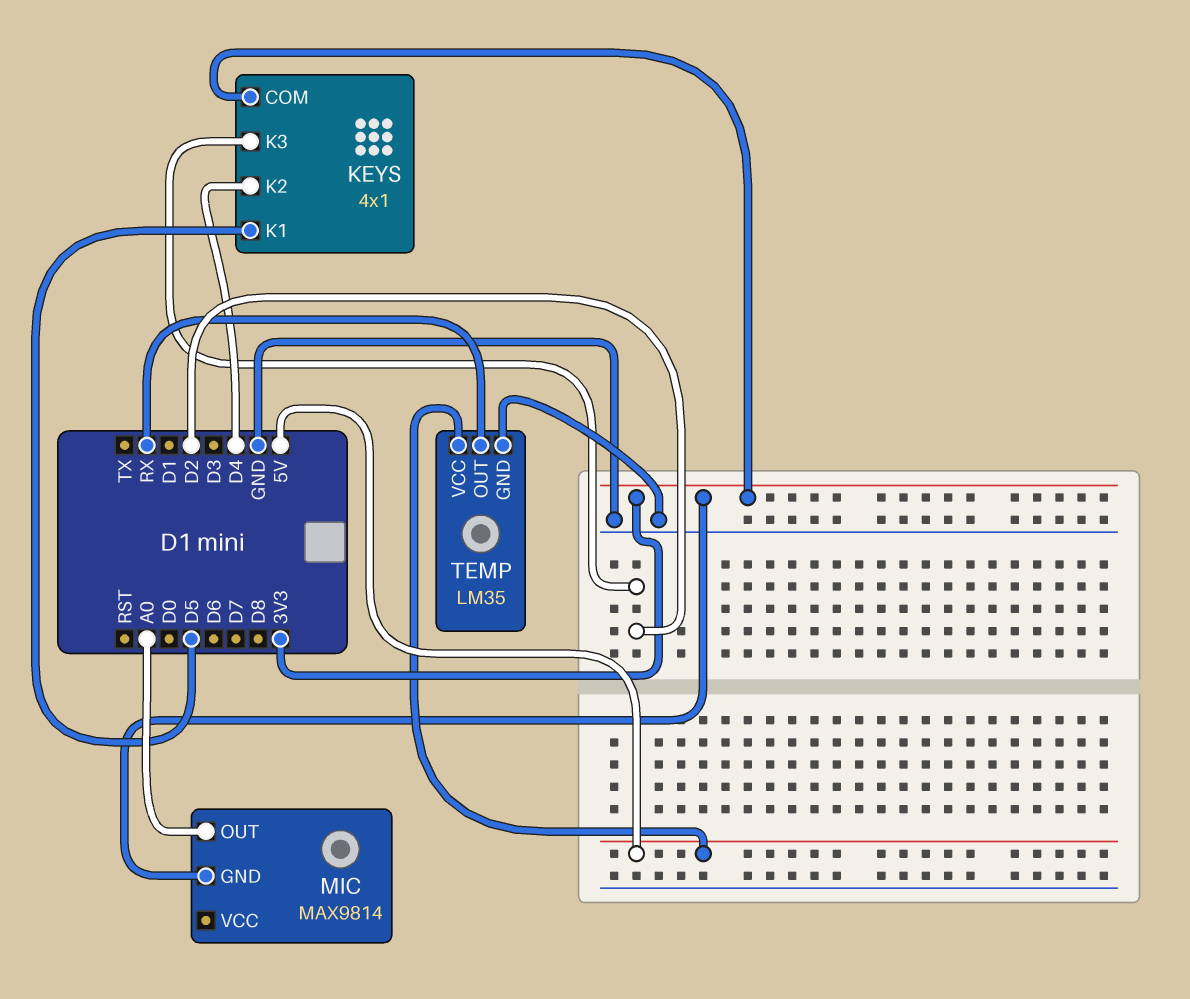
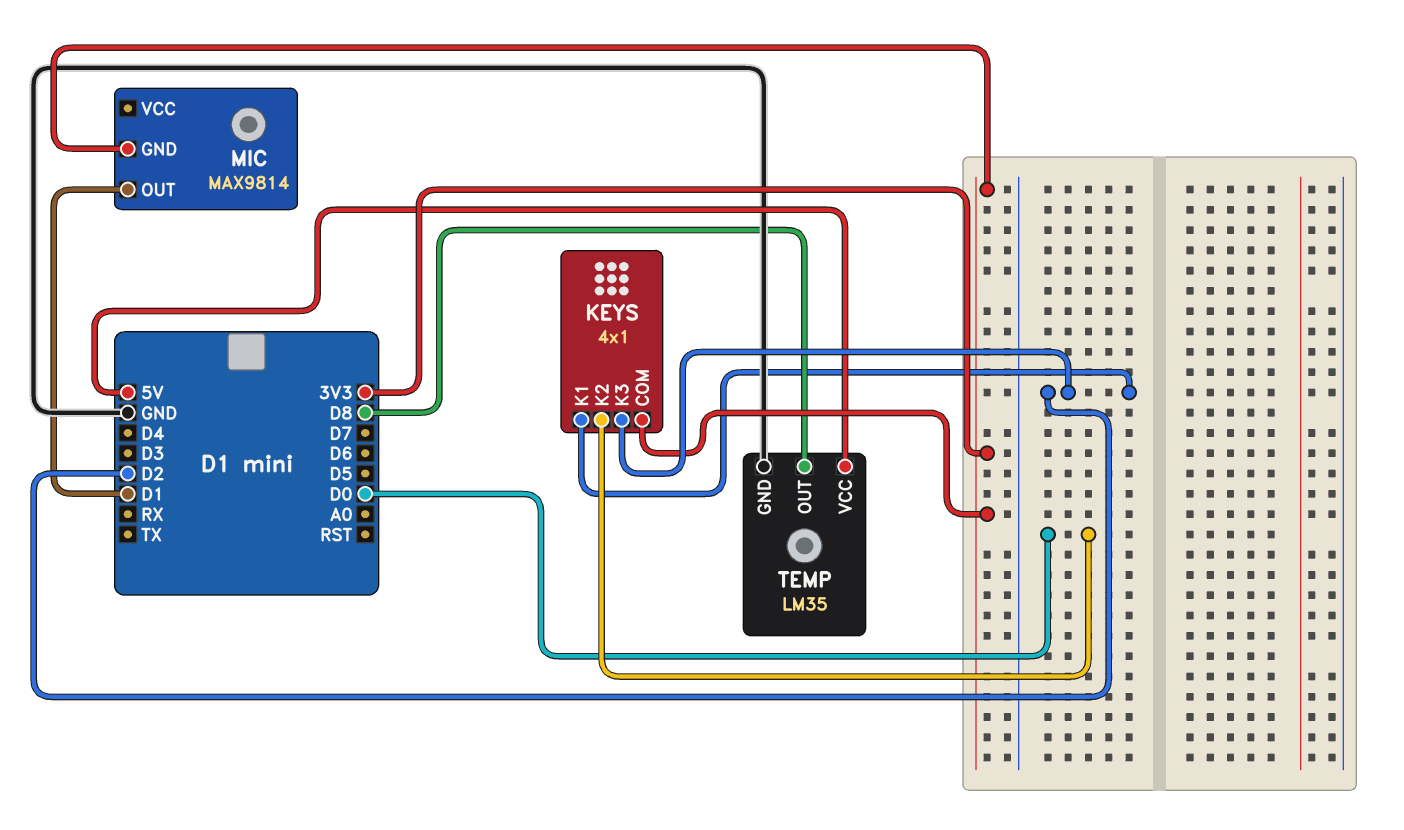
KEYS pin K1: D5 -> D2
KEYS pin K2: D4 -> D0
MIC pin OUT: A0 -> D1
TEMP pin OUT: RX -> D8

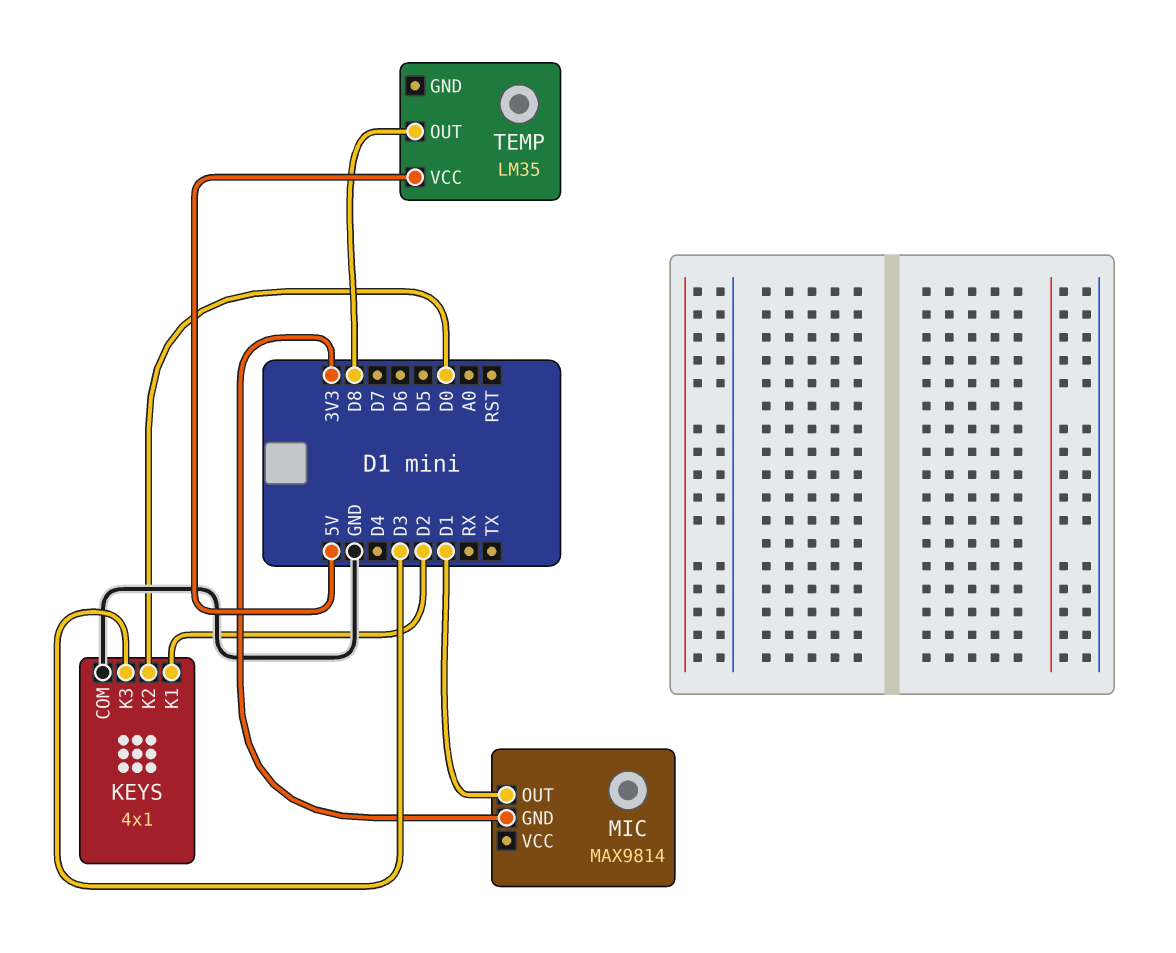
KEYS pin COM: 3V3 -> GND
KEYS pin K3: D2 -> D3
TEMP pin GND: GND -> none

